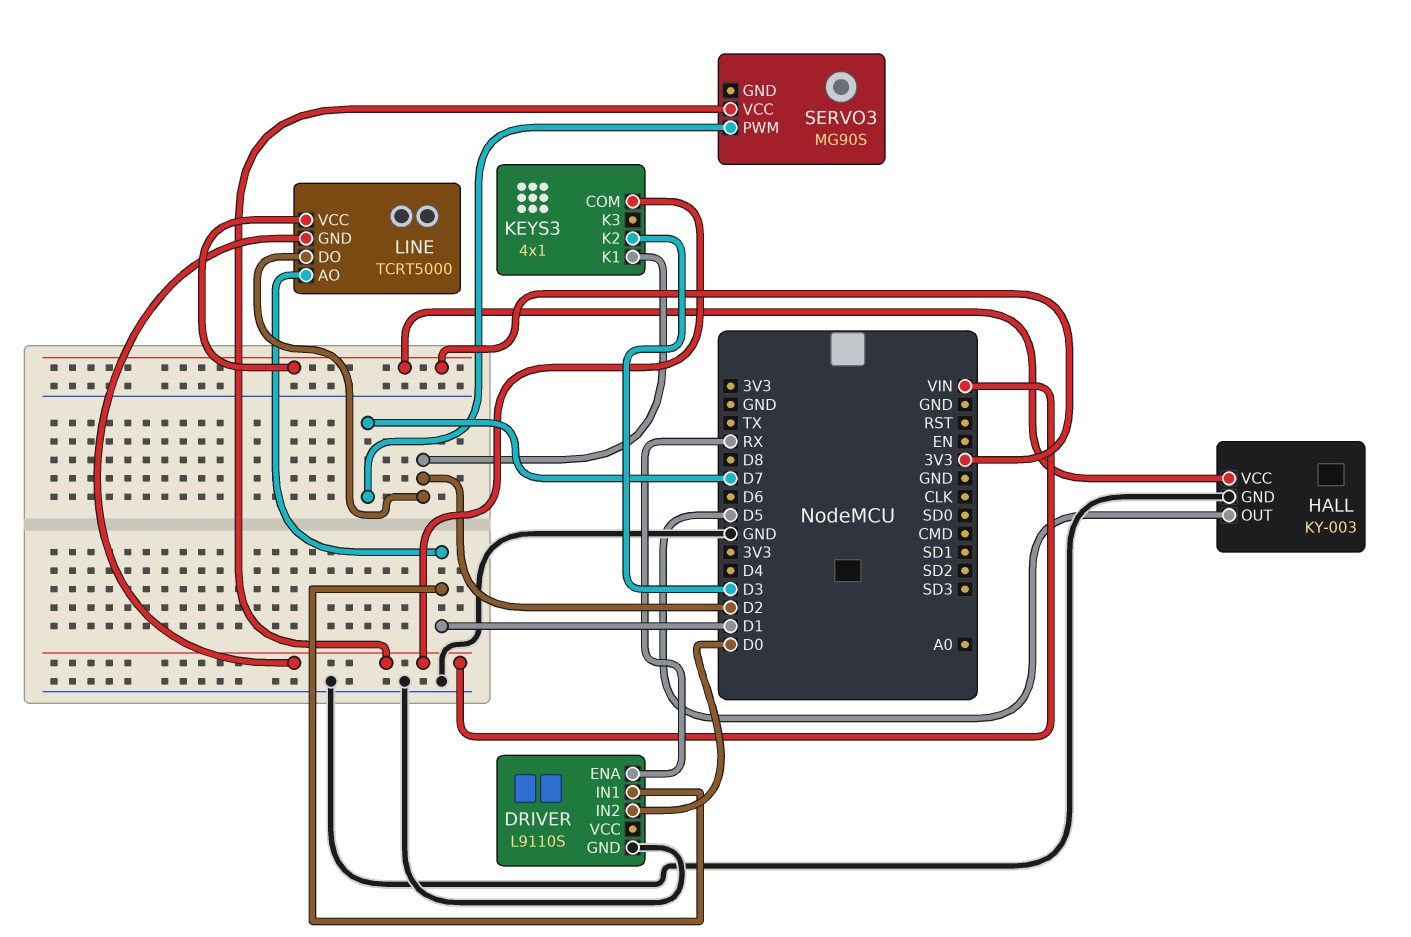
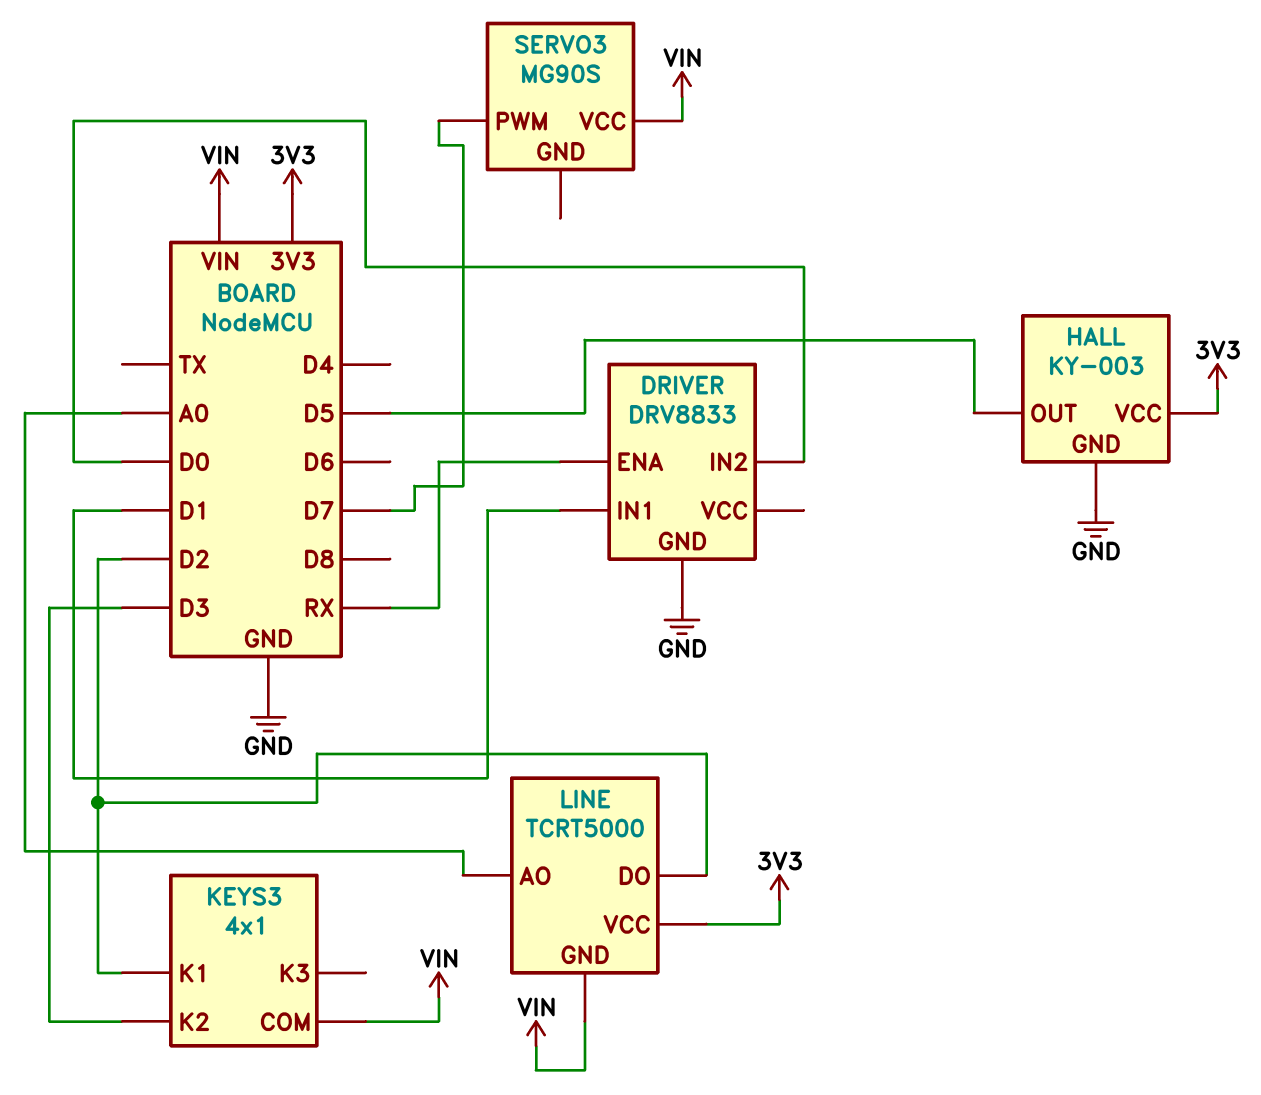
DRIVER: L9110S -> DRV8833
LINE pin AO: D1 -> A0

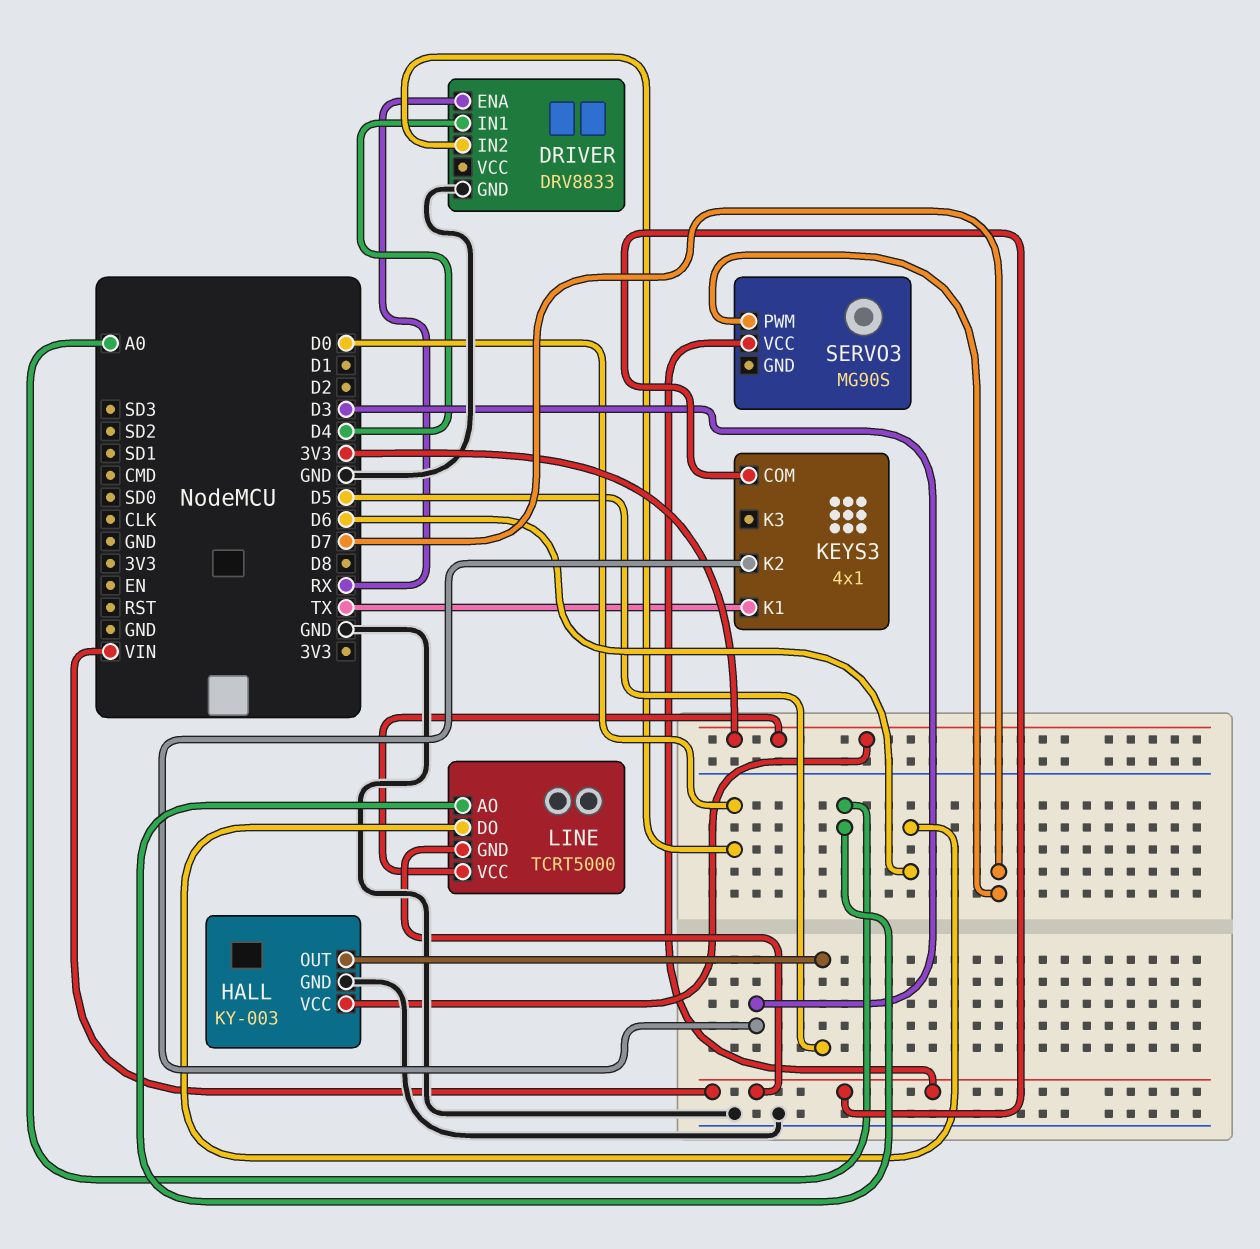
DRIVER pin IN1: D1 -> D4
KEYS3 pin K1: D2 -> TX
LINE pin DO: D2 -> D6

